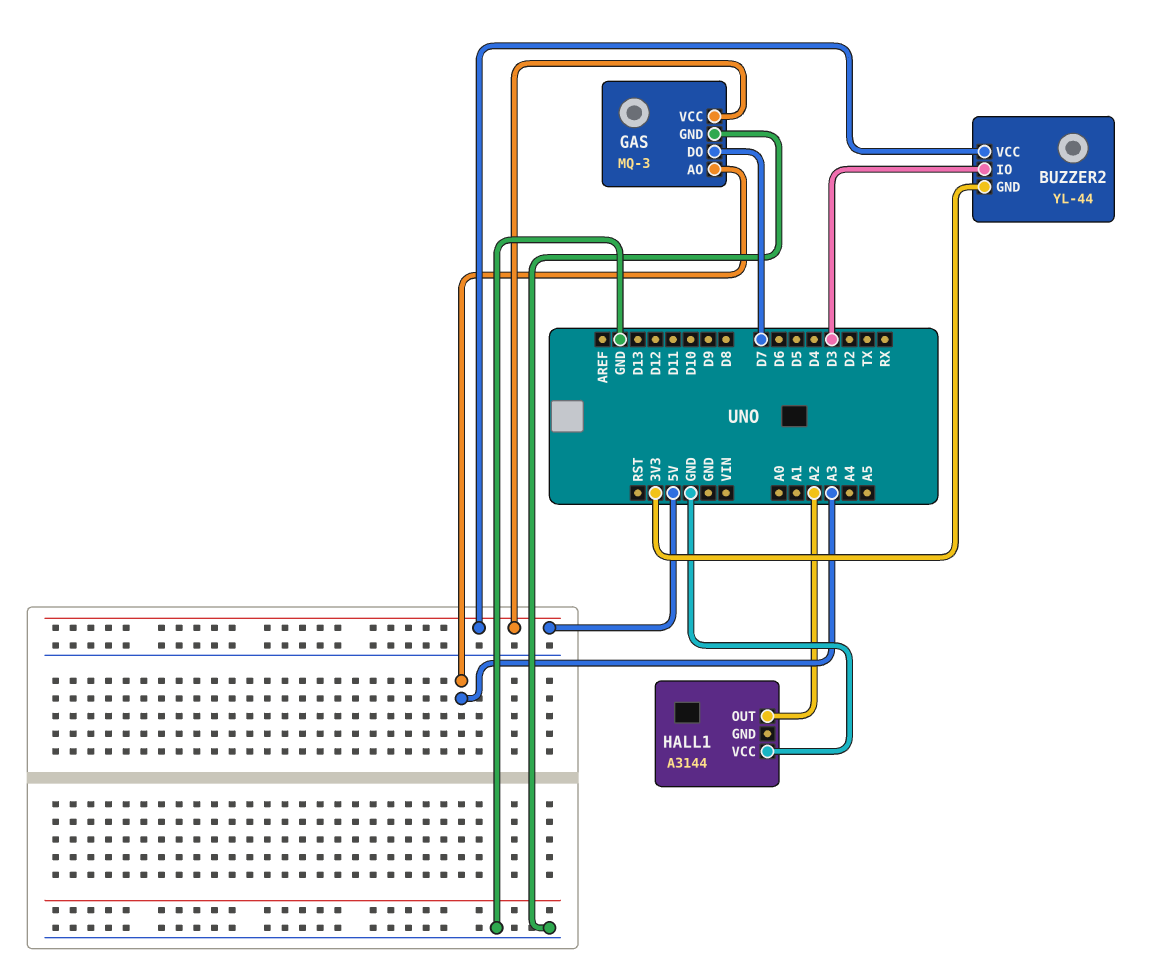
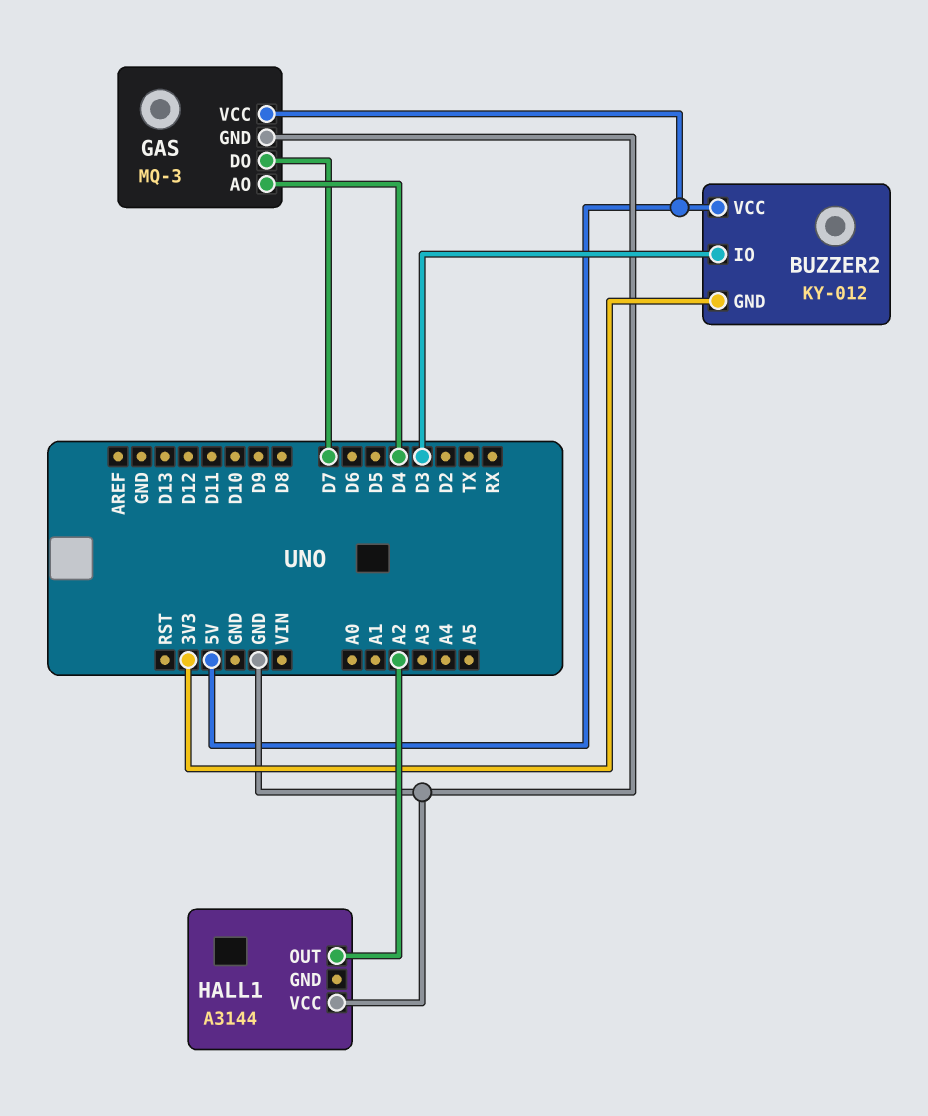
BUZZER2: YL-44 -> KY-012
GAS pin AO: A3 -> D4

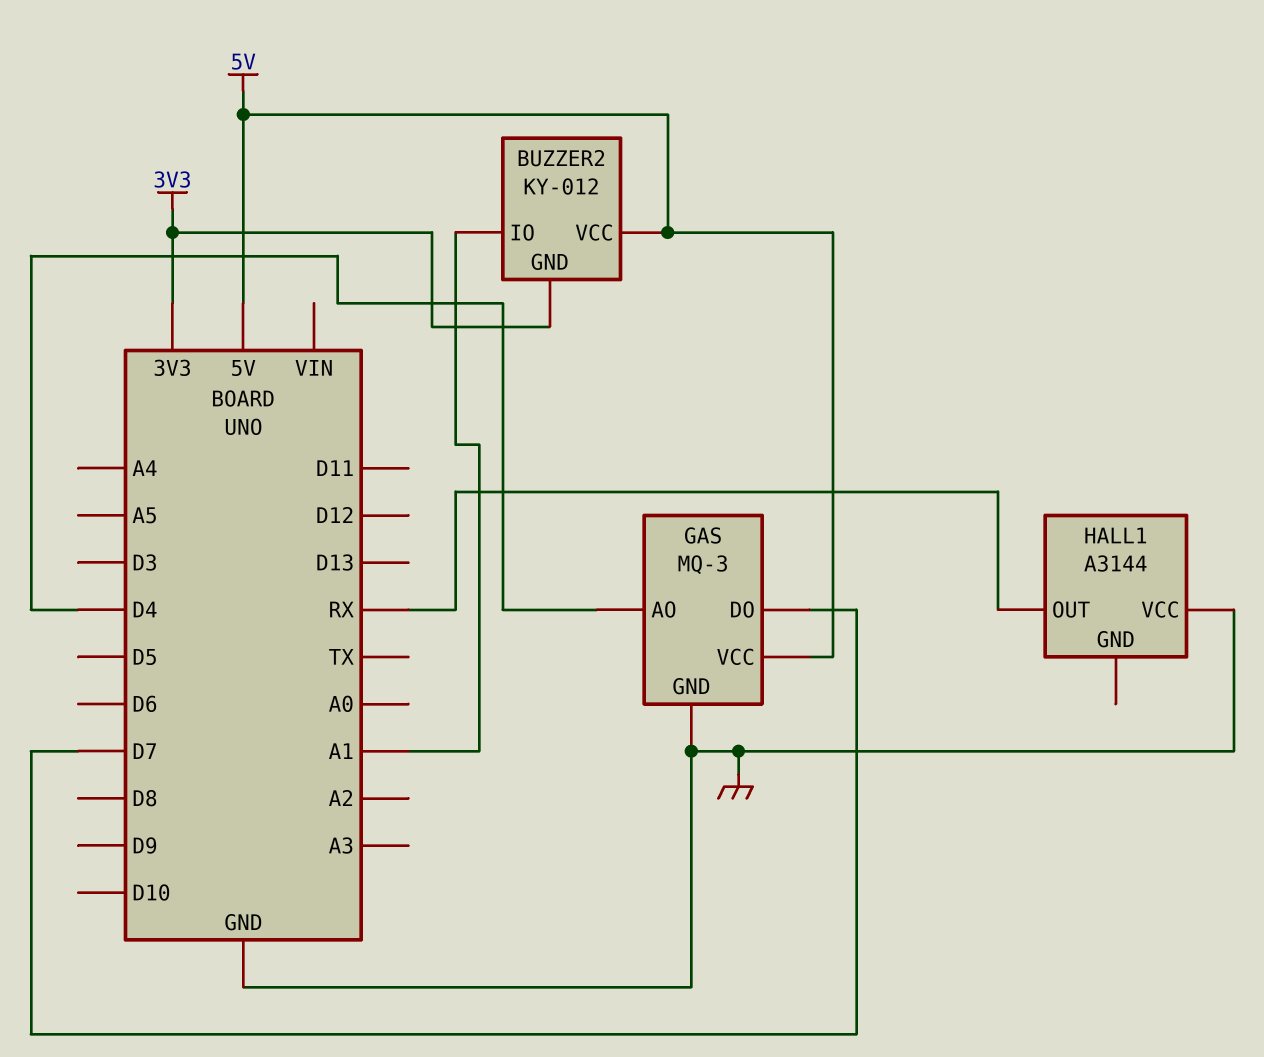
BUZZER2 pin IO: D3 -> A1
HALL1 pin OUT: A2 -> RX

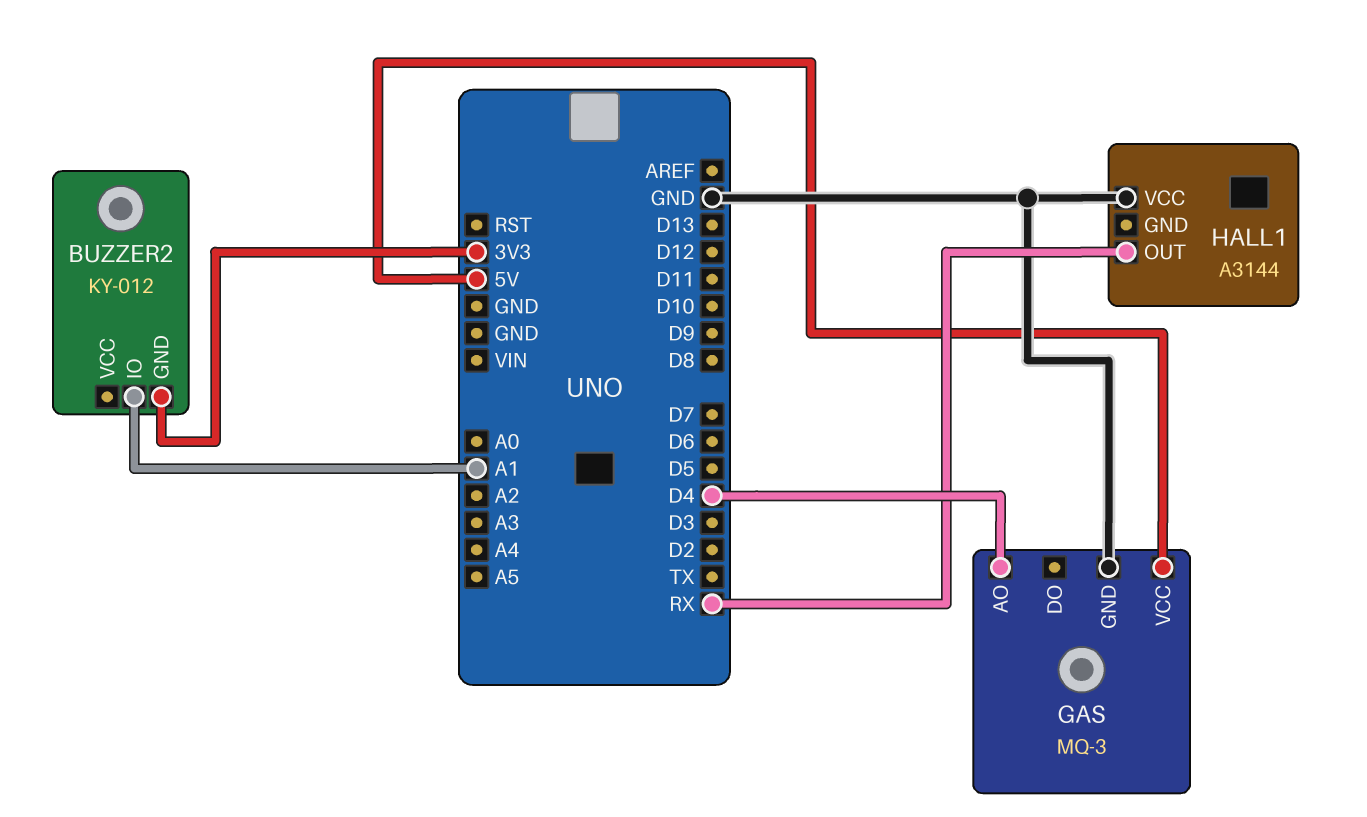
BUZZER2 pin VCC: 5V -> none
GAS pin DO: D7 -> none

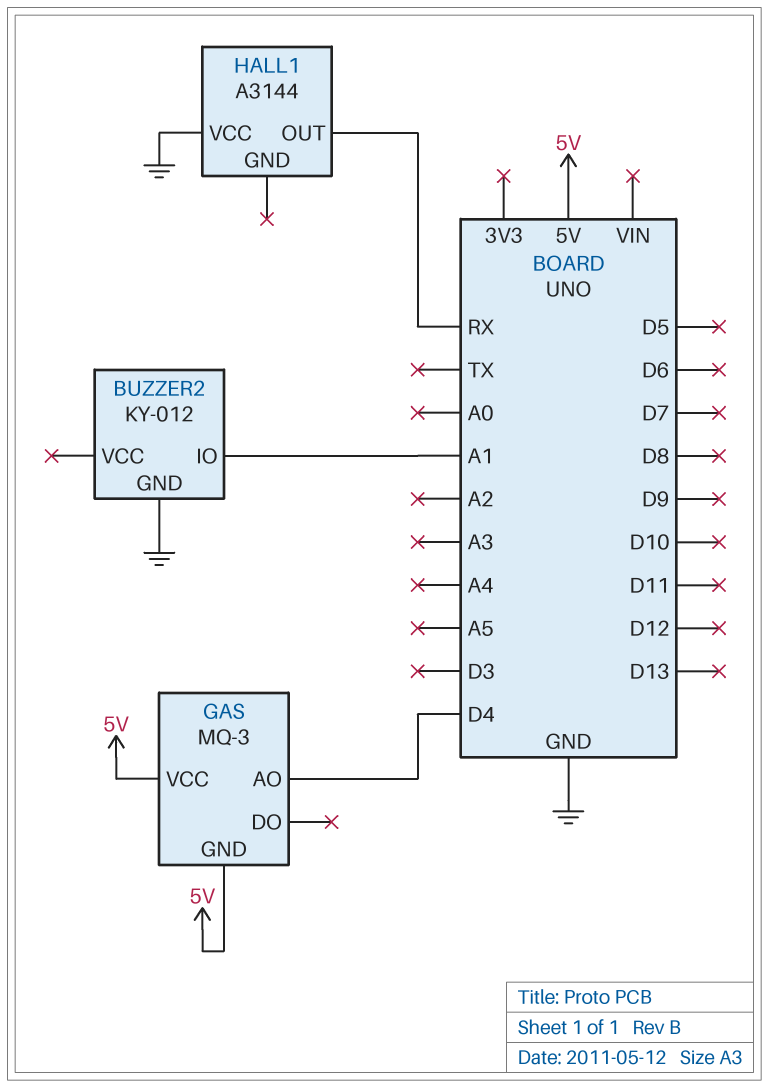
BUZZER2 pin GND: 3V3 -> GND
GAS pin GND: GND -> 5V

